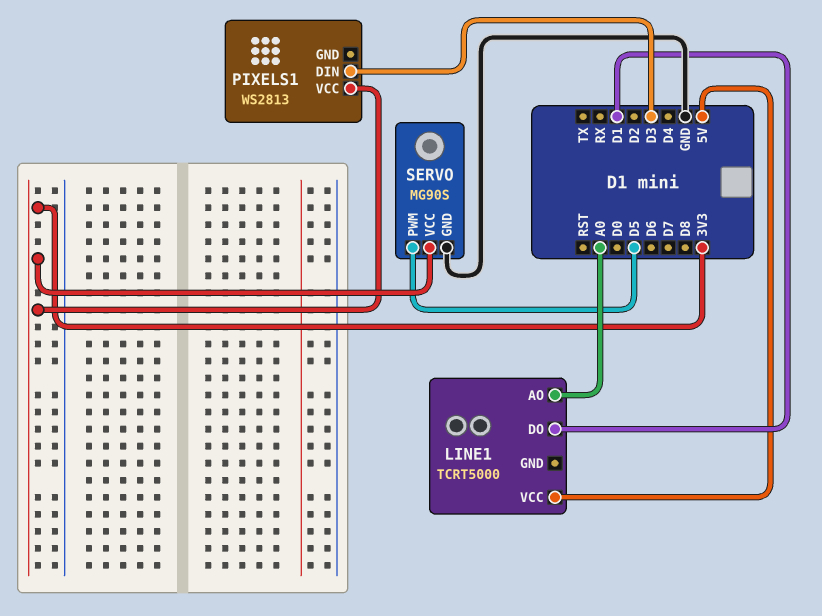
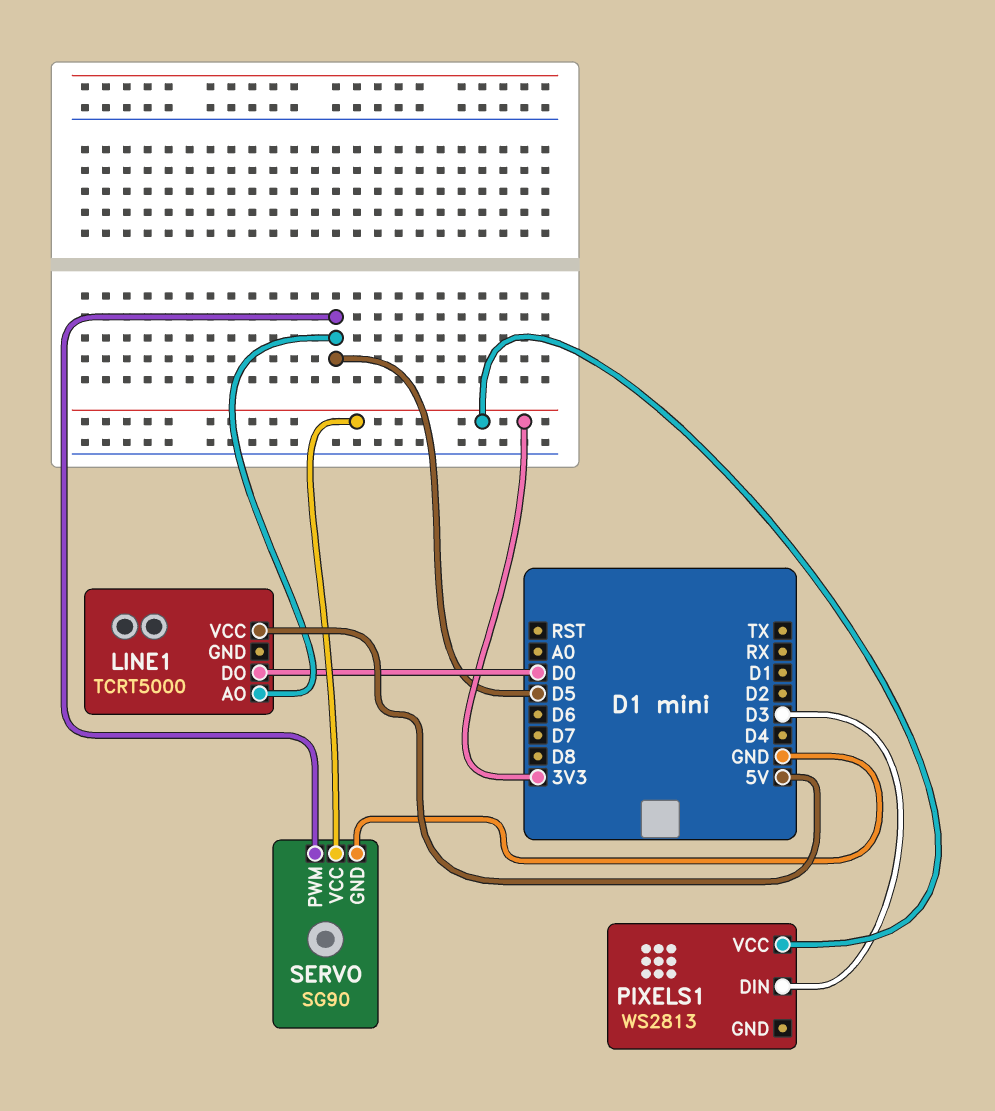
LINE1 pin AO: A0 -> D5
LINE1 pin DO: D1 -> D0
SERVO: MG90S -> SG90

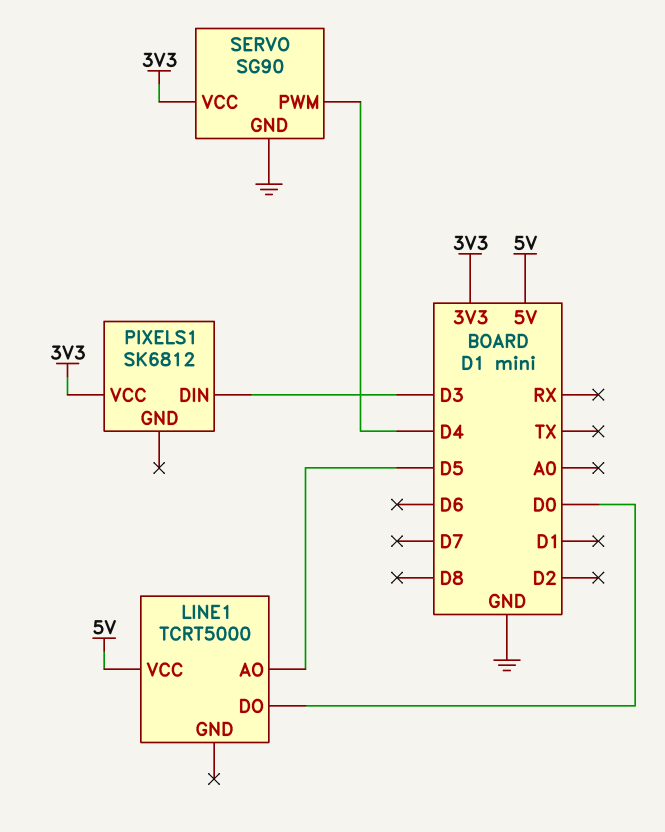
PIXELS1: WS2813 -> SK6812
SERVO pin PWM: D5 -> D4

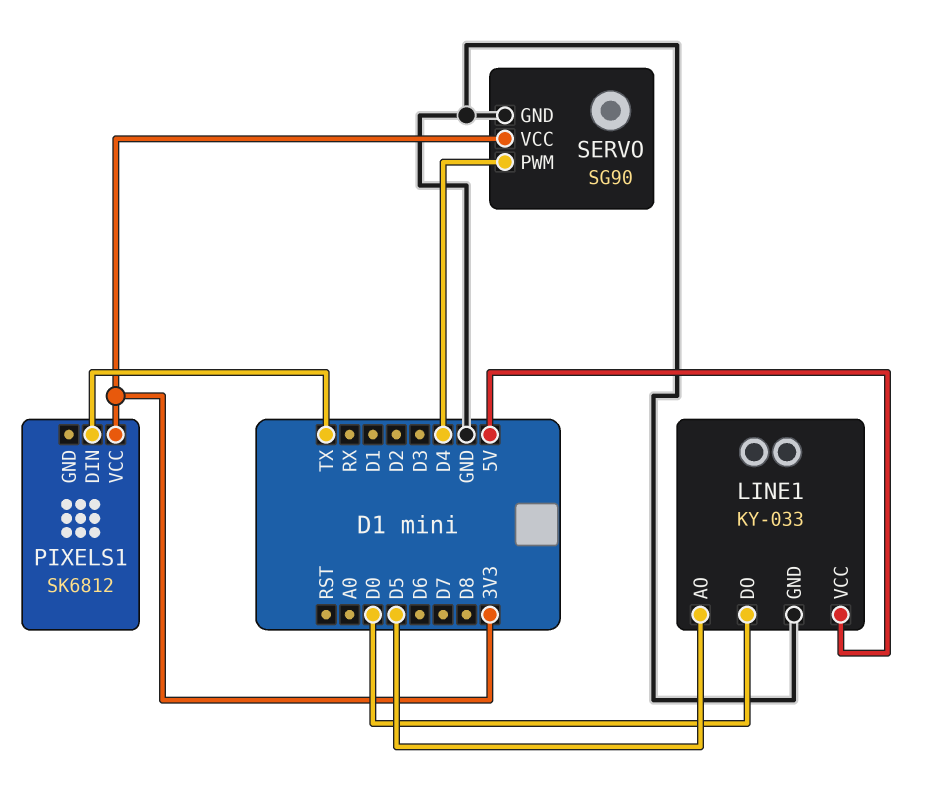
LINE1: TCRT5000 -> KY-033
LINE1 pin GND: none -> GND
PIXELS1 pin DIN: D3 -> TX

